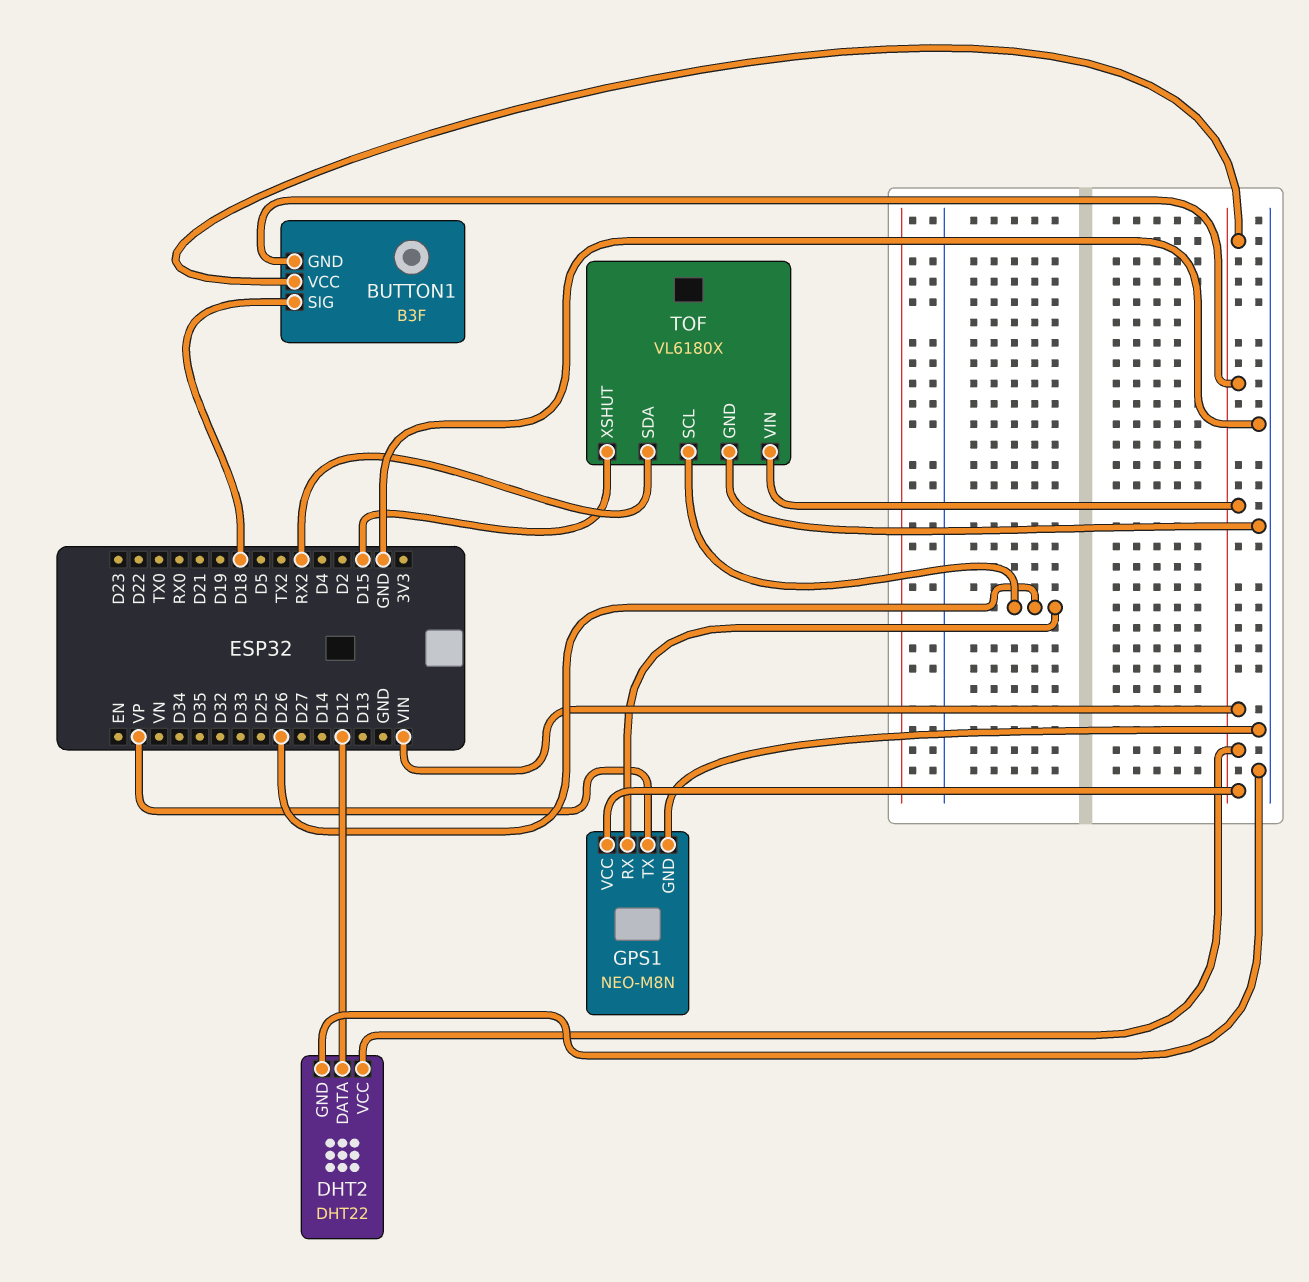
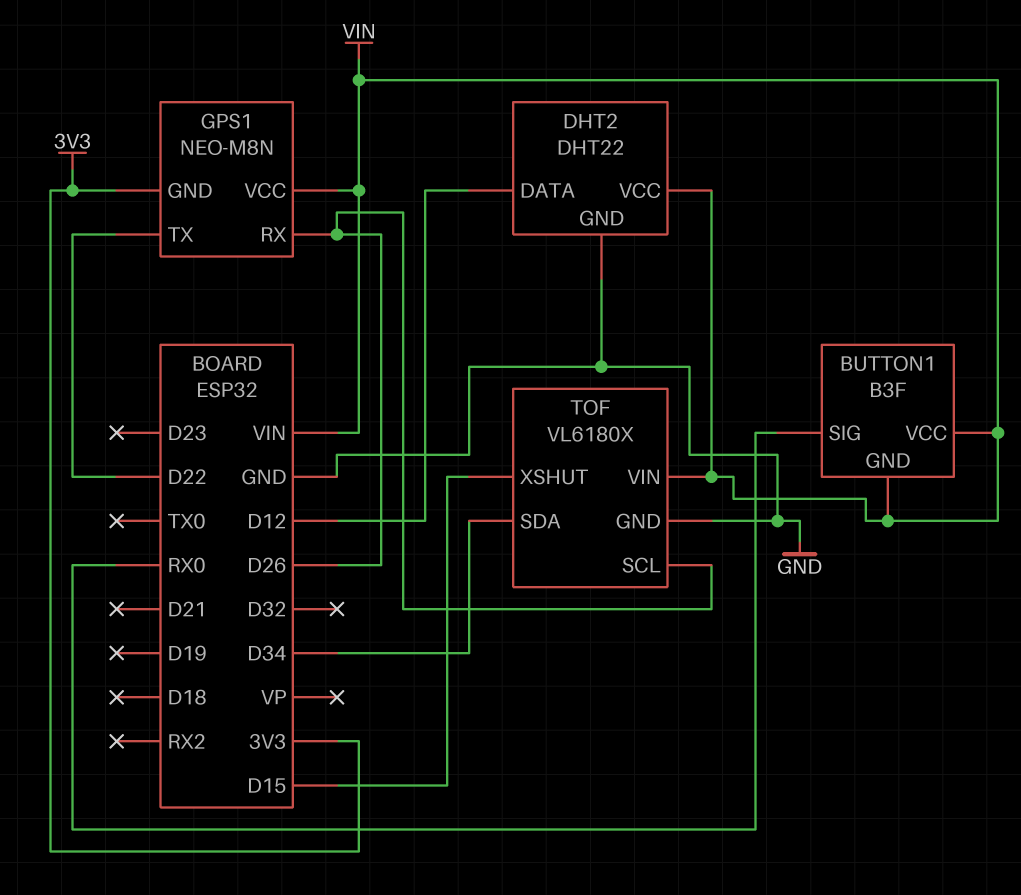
BUTTON1 pin SIG: D18 -> RX0
GPS1 pin GND: GND -> 3V3
GPS1 pin TX: VP -> D22
TOF pin SDA: RX2 -> D34

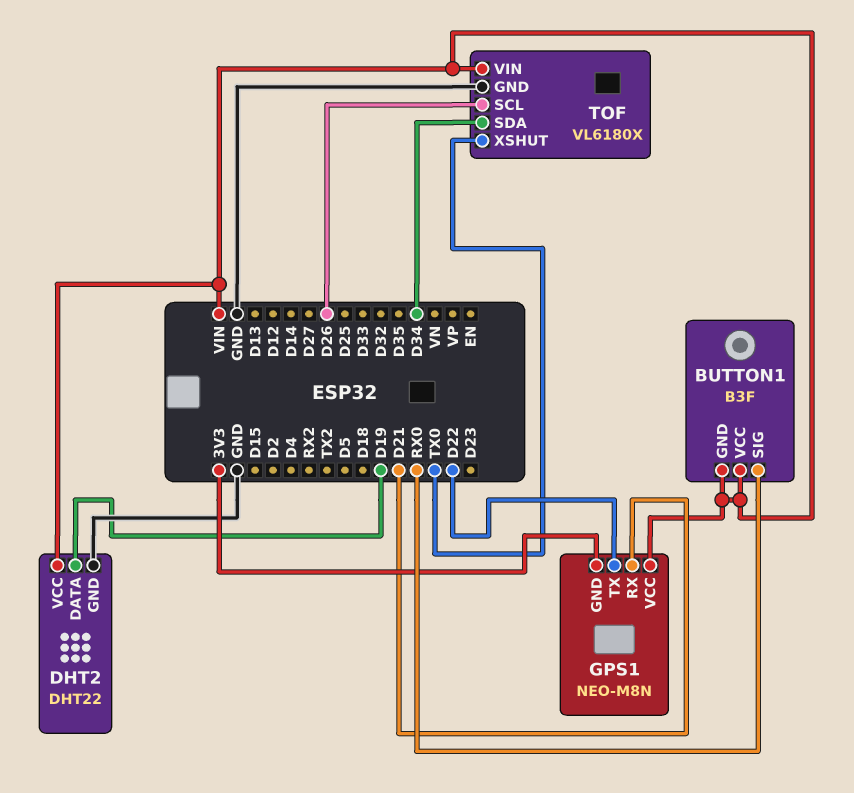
DHT2 pin DATA: D12 -> D19
GPS1 pin RX: D26 -> D21
TOF pin XSHUT: D15 -> TX0

